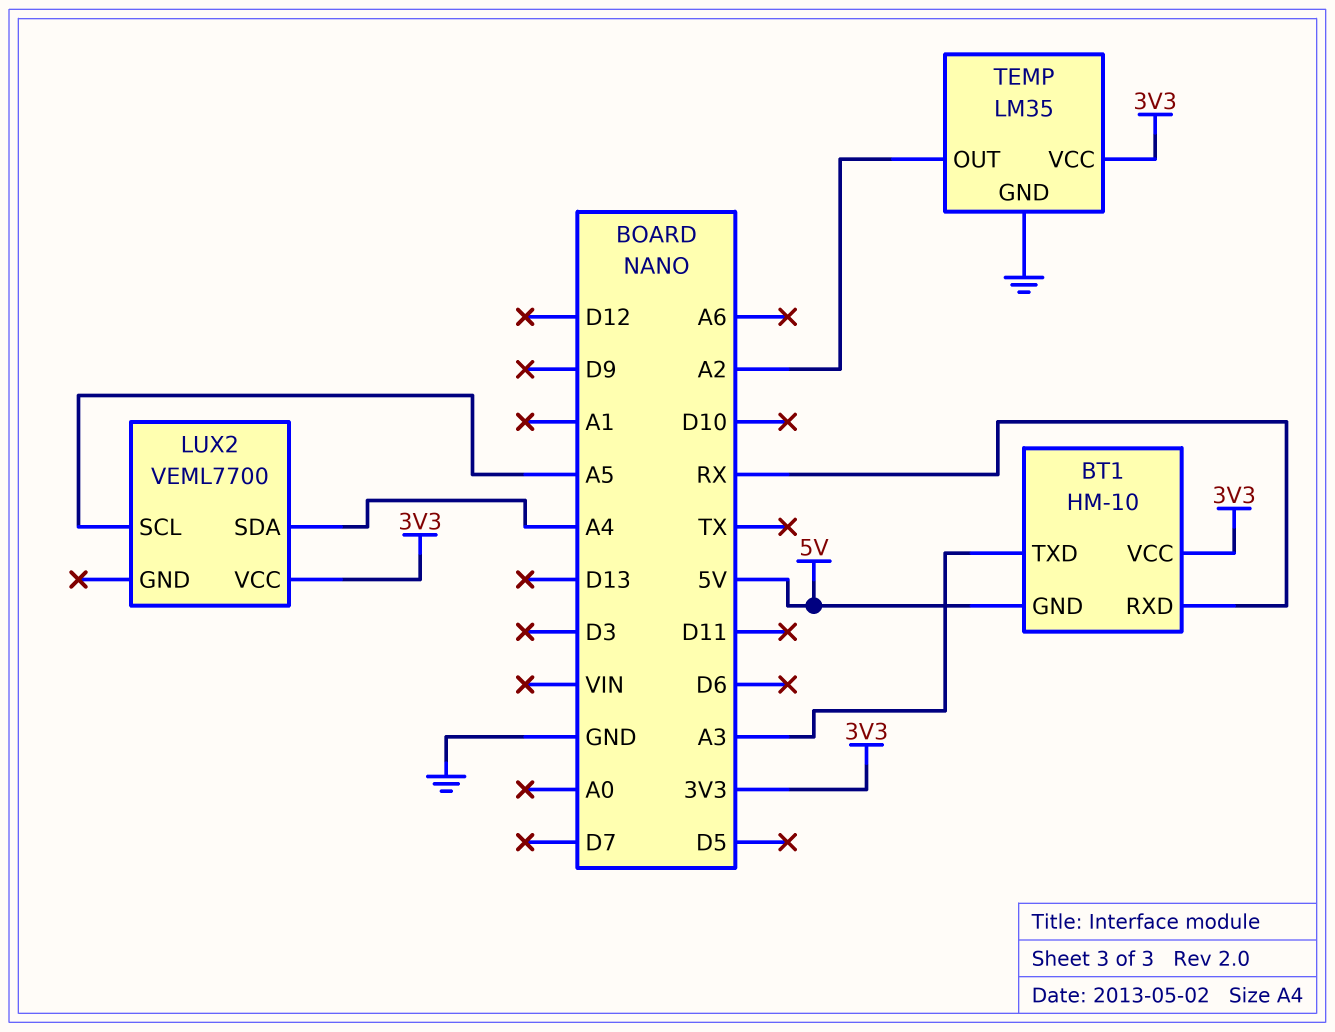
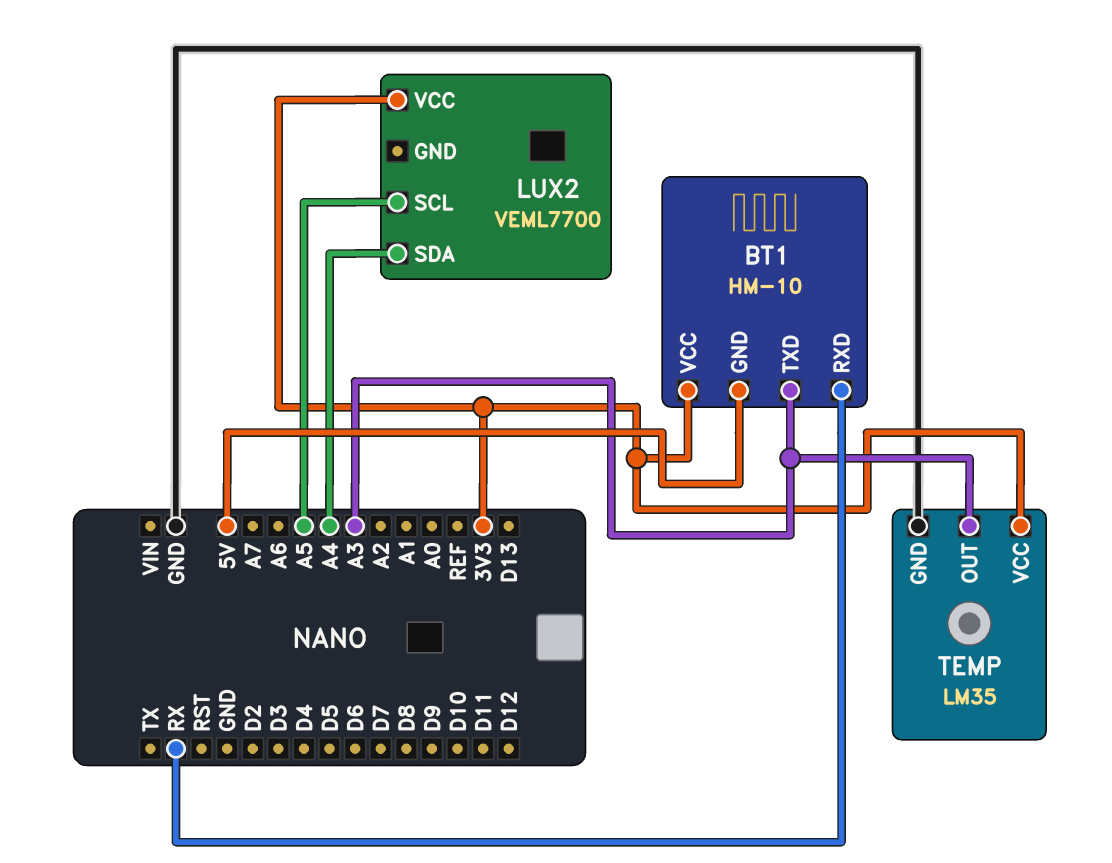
TEMP pin OUT: A2 -> A3

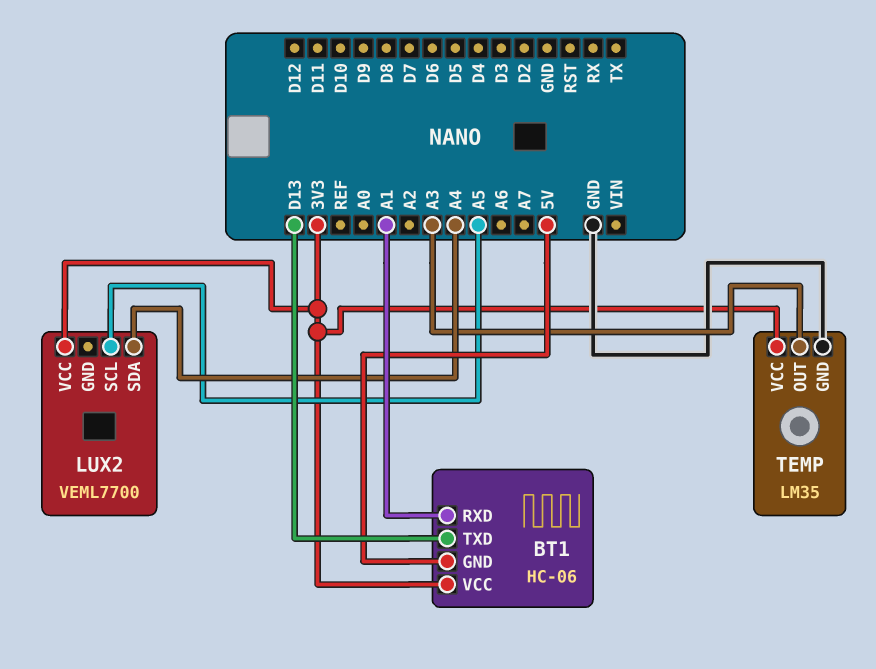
BT1: HM-10 -> HC-06
BT1 pin RXD: RX -> A1
BT1 pin TXD: A3 -> D13

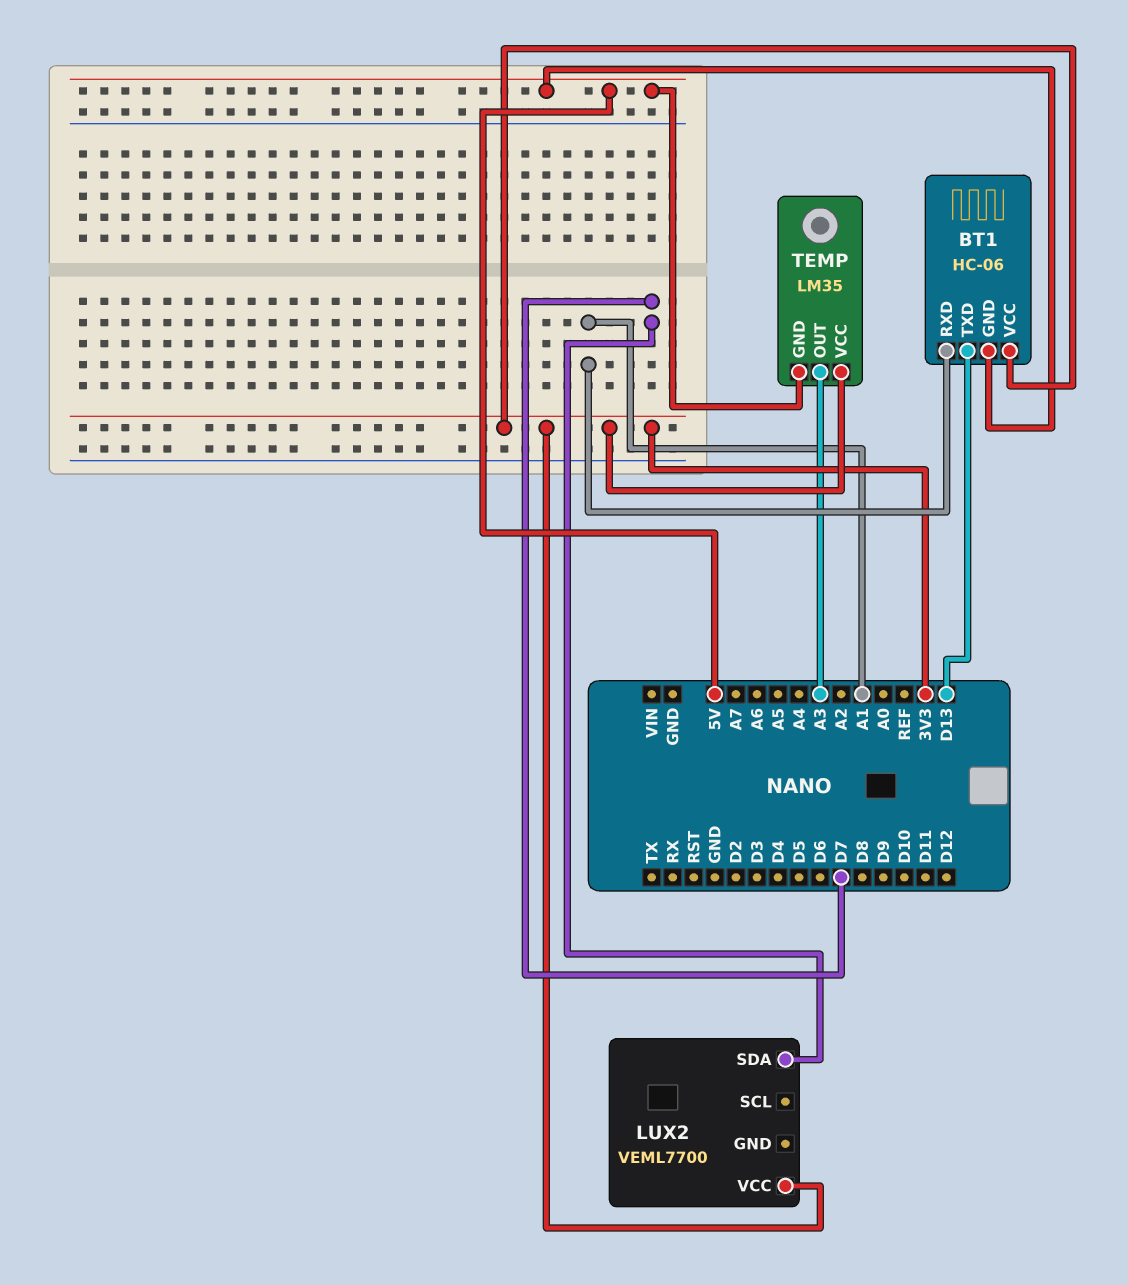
LUX2 pin SCL: A5 -> none
LUX2 pin SDA: A4 -> D7
TEMP pin GND: GND -> 5V

